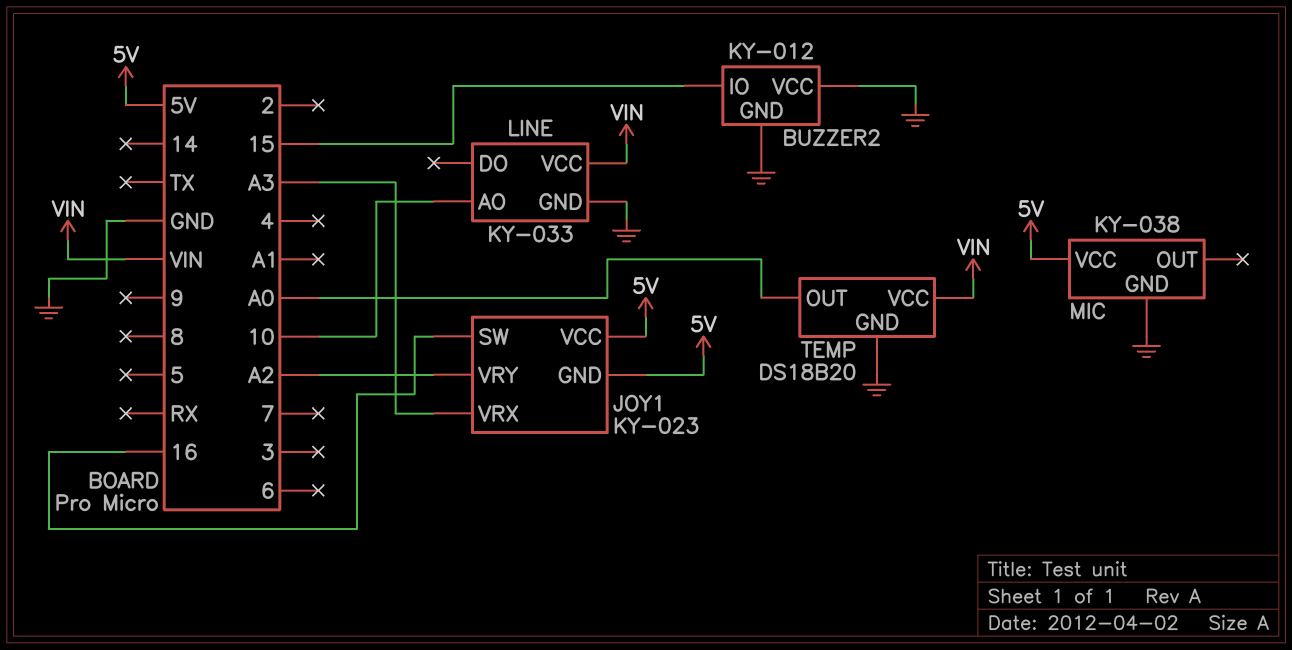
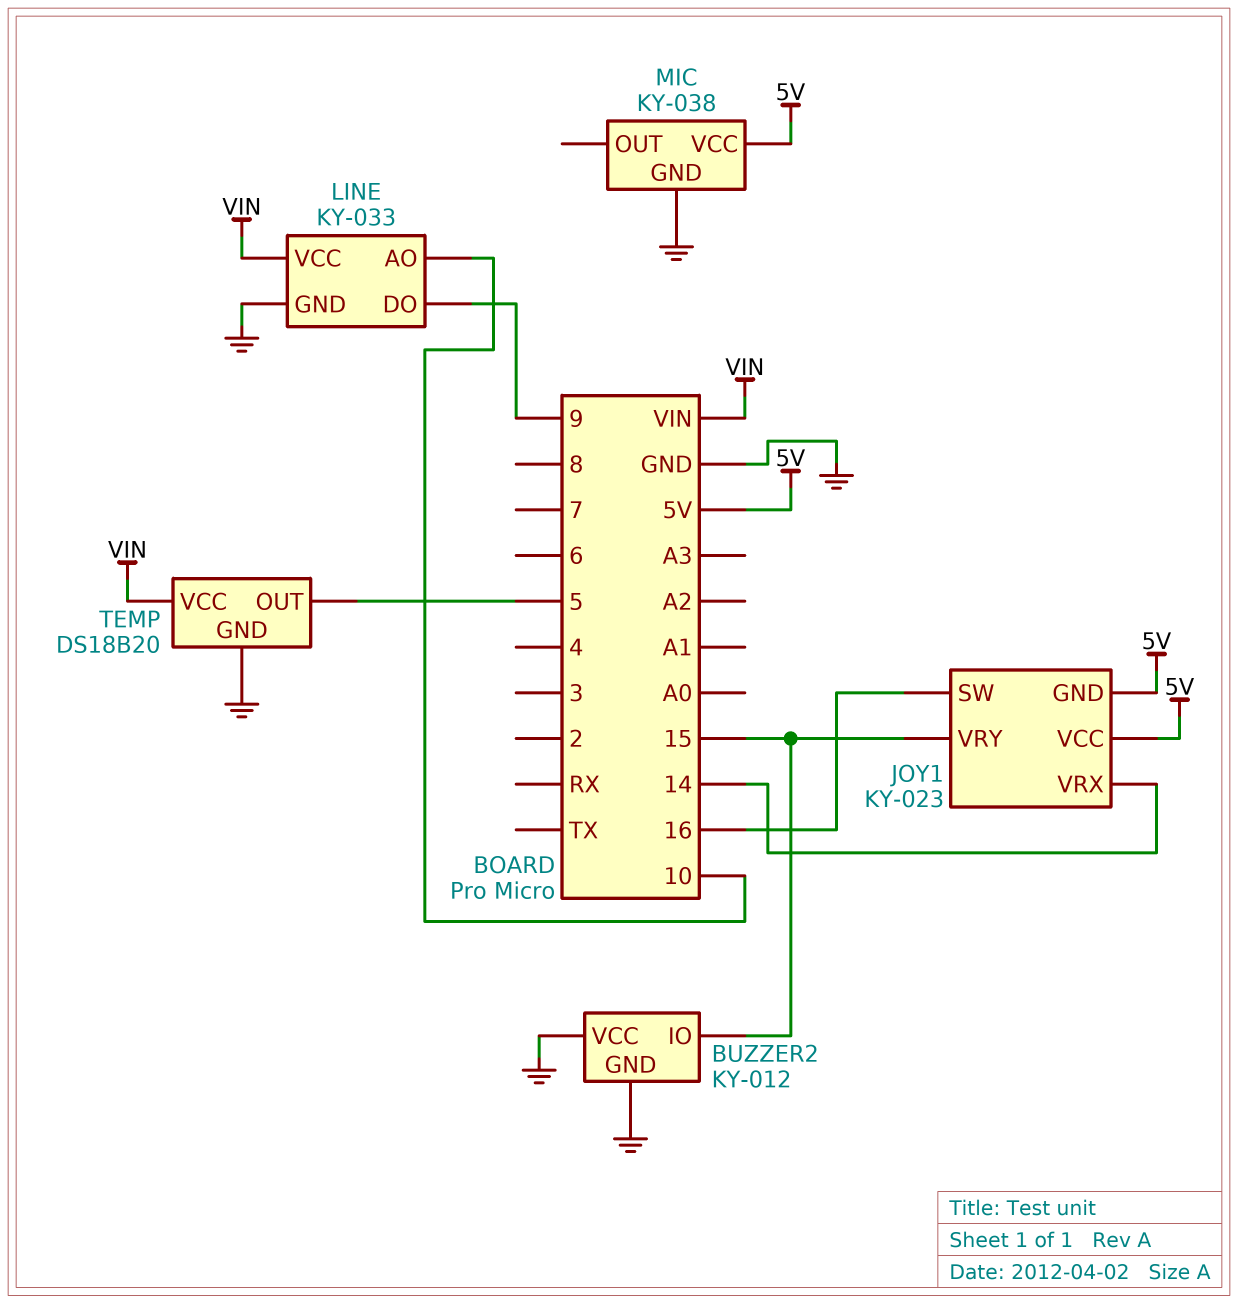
JOY1 pin VRX: A3 -> 14
JOY1 pin VRY: A2 -> 15
LINE pin DO: none -> 9
TEMP pin OUT: A0 -> 5

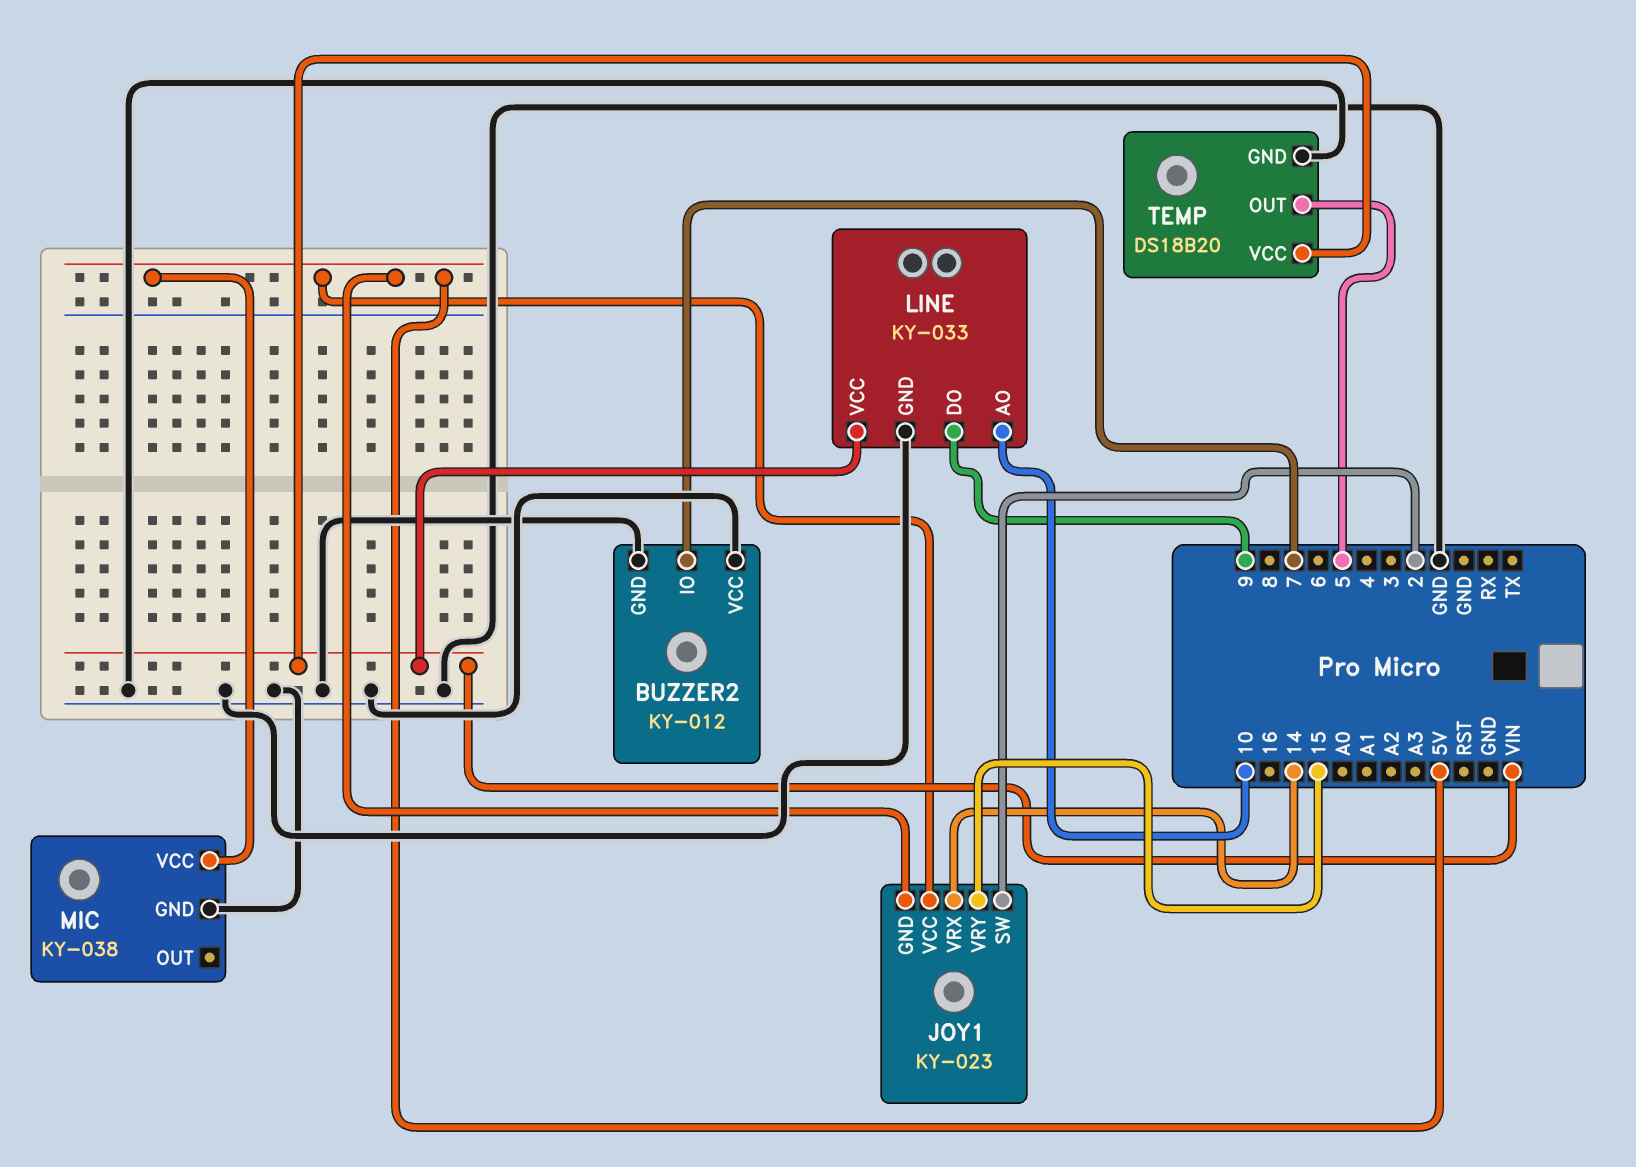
BUZZER2 pin IO: 15 -> 7
JOY1 pin SW: 16 -> 2

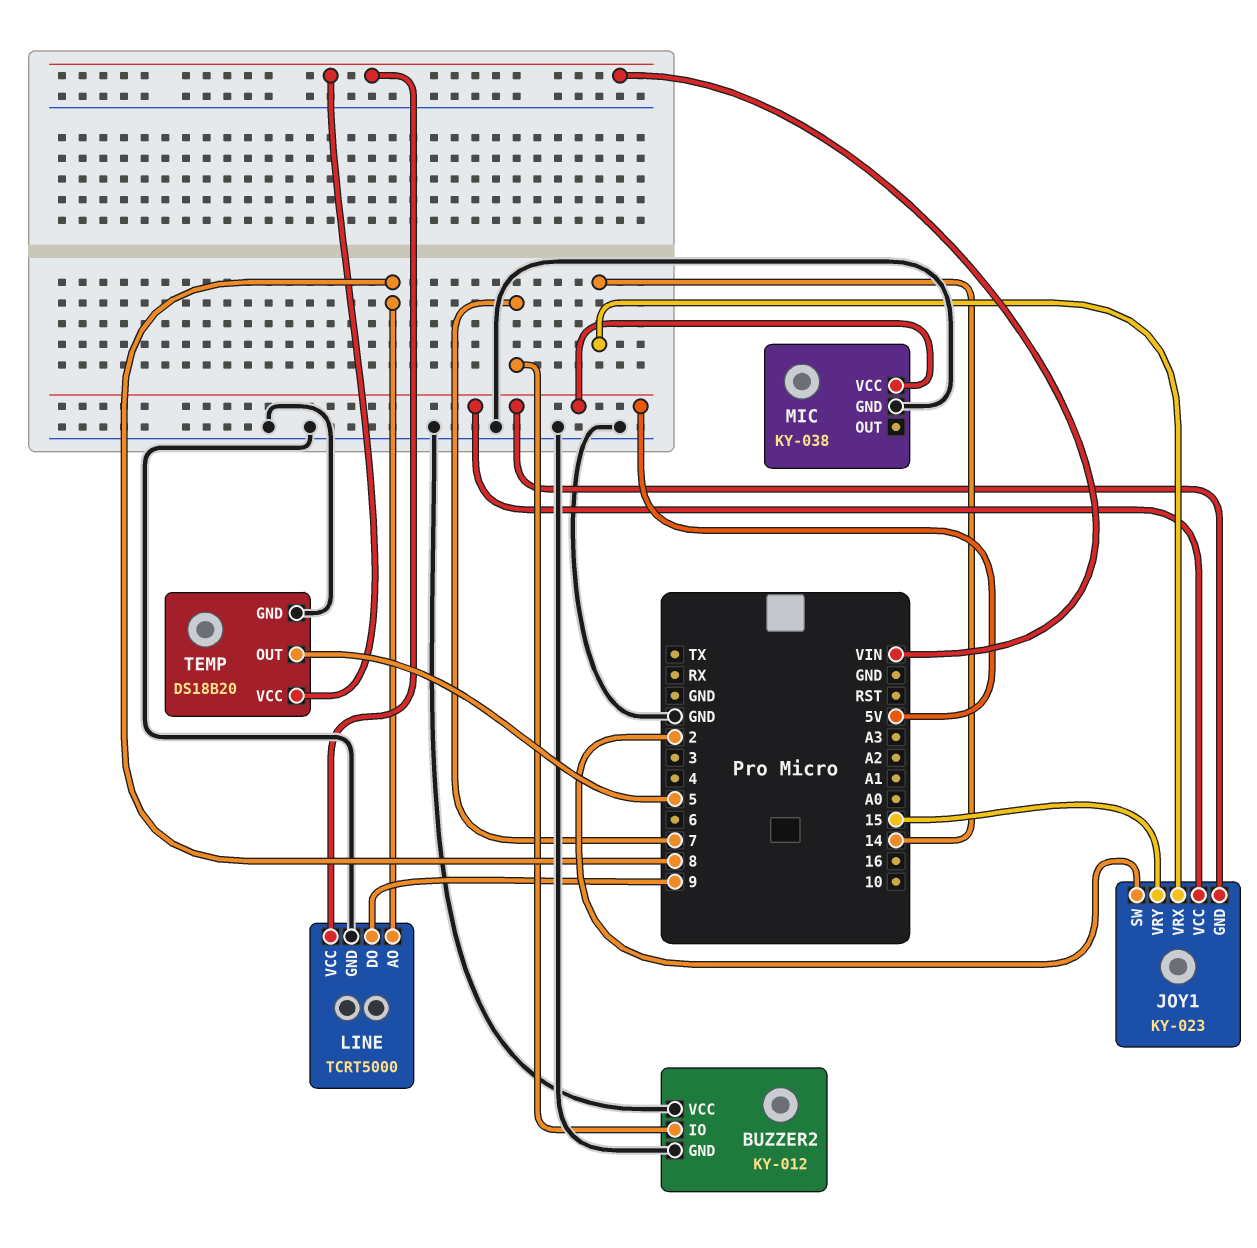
LINE: KY-033 -> TCRT5000
LINE pin AO: 10 -> 8

